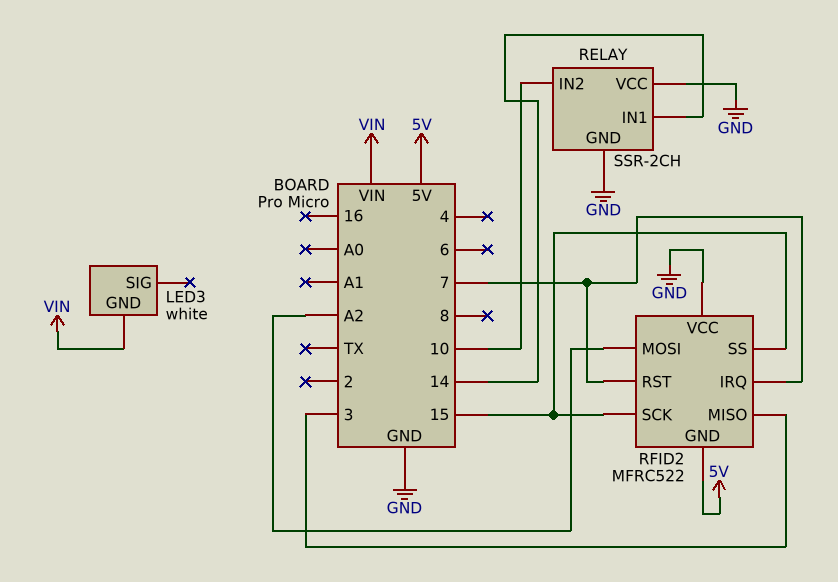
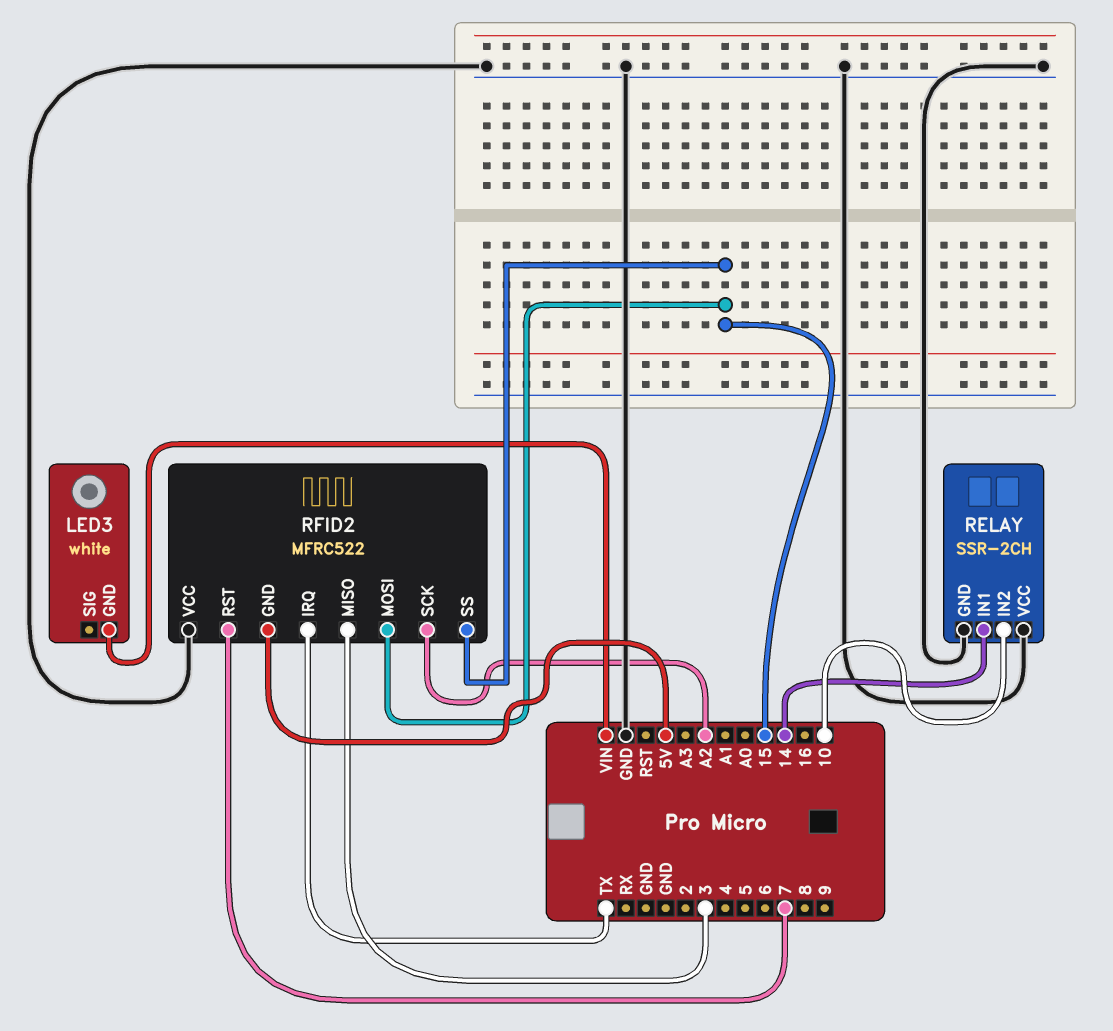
RFID2 pin IRQ: 7 -> TX
RFID2 pin MOSI: A2 -> 15
RFID2 pin SCK: 15 -> A2

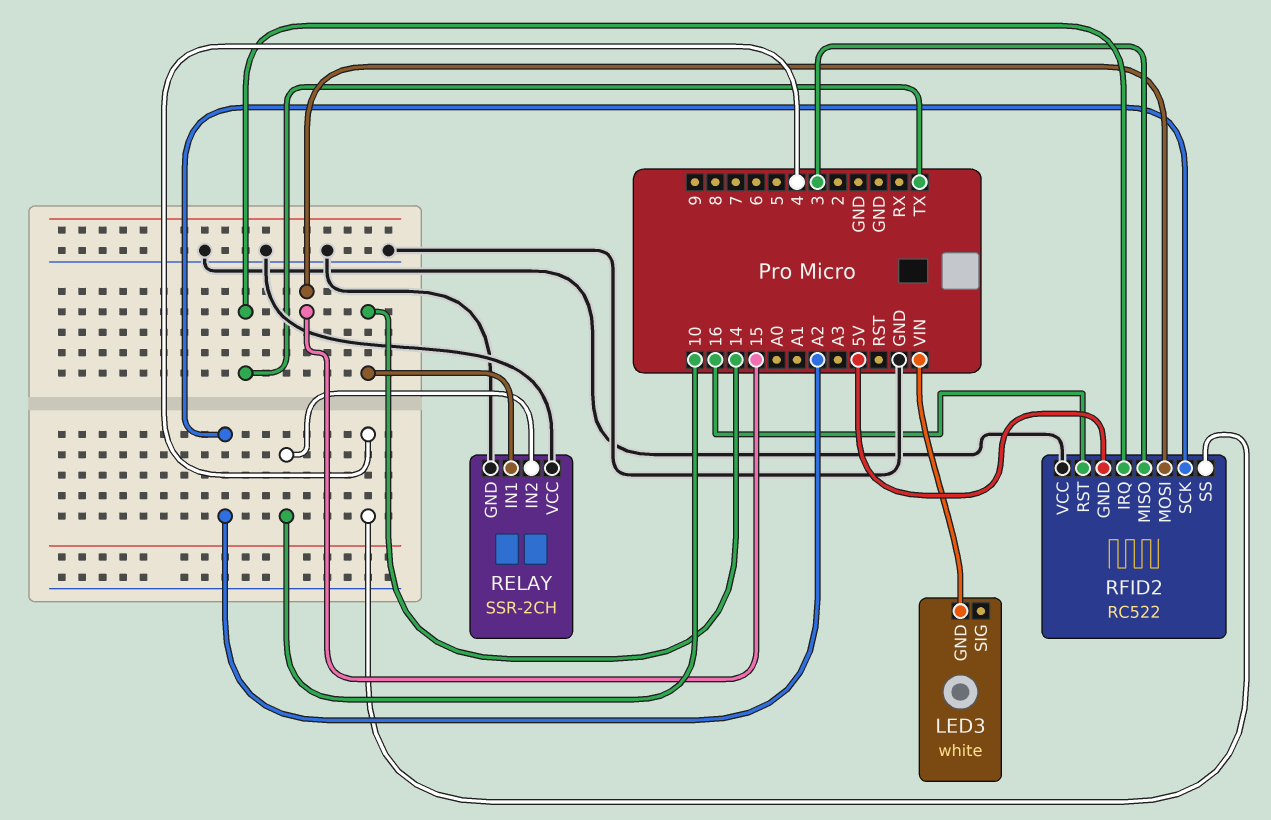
RFID2: MFRC522 -> RC522
RFID2 pin RST: 7 -> 16
RFID2 pin SS: 15 -> 4

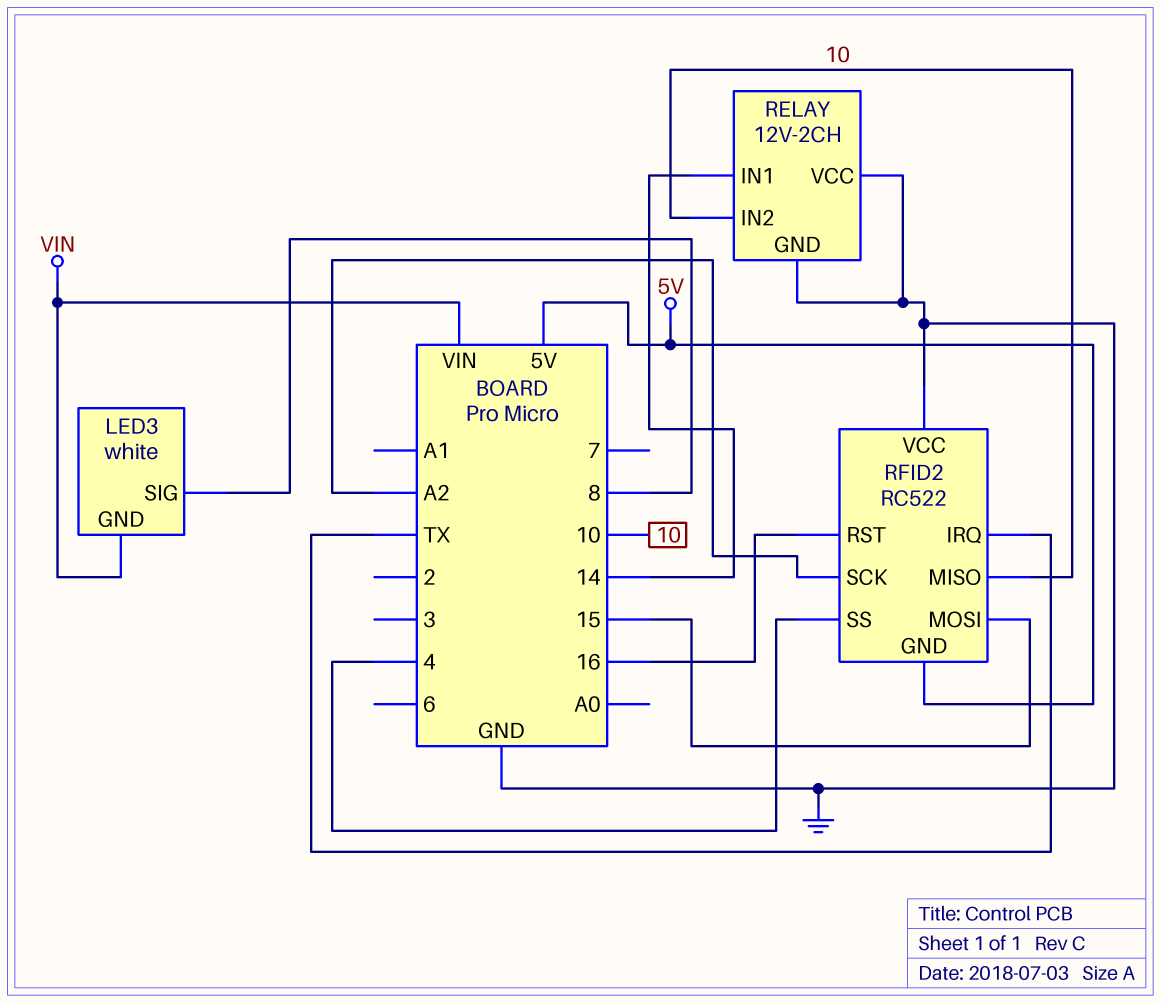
LED3 pin SIG: none -> 8
RELAY: SSR-2CH -> 12V-2CH
RFID2 pin MISO: 3 -> 10

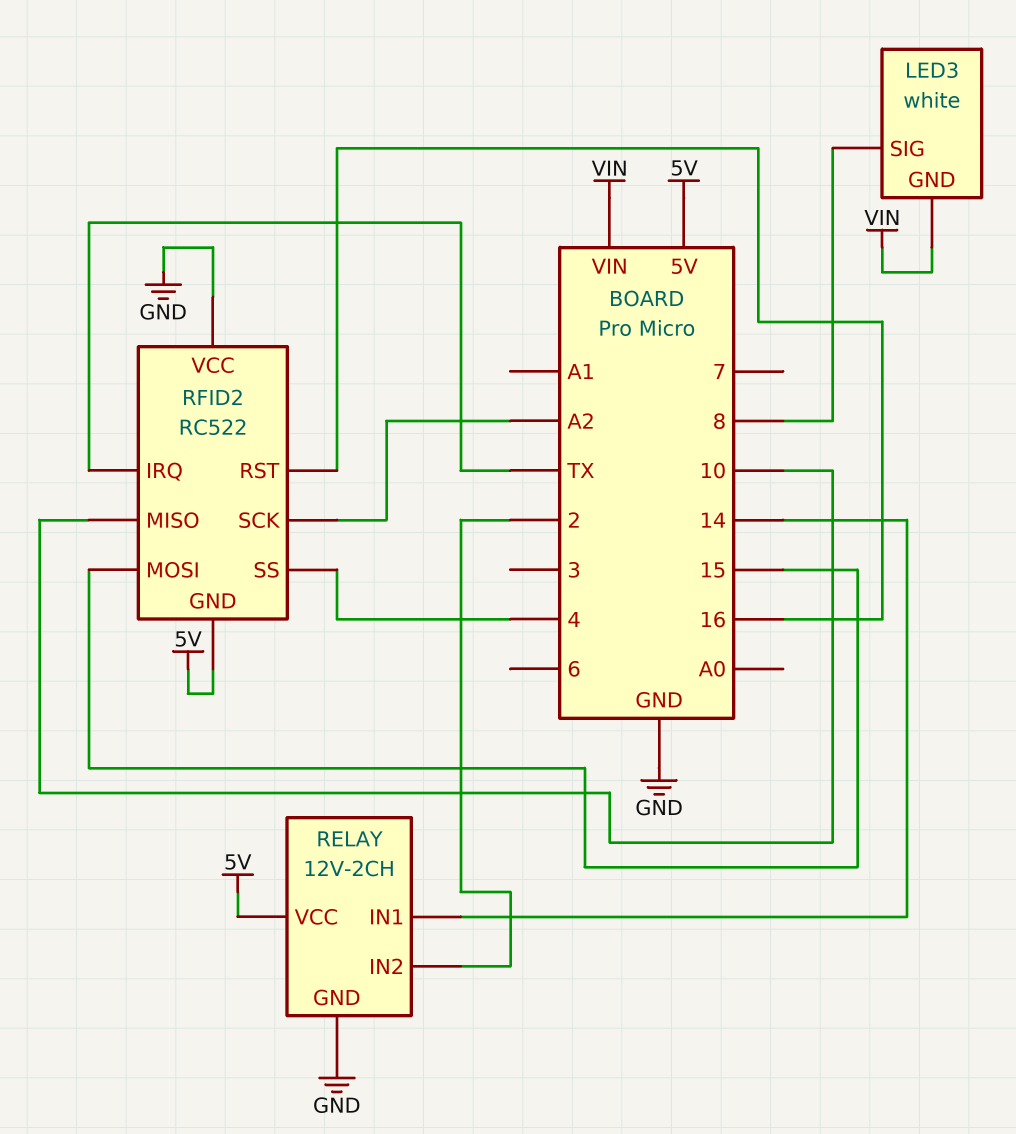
RELAY pin IN2: 10 -> 2
RELAY pin VCC: GND -> 5V

